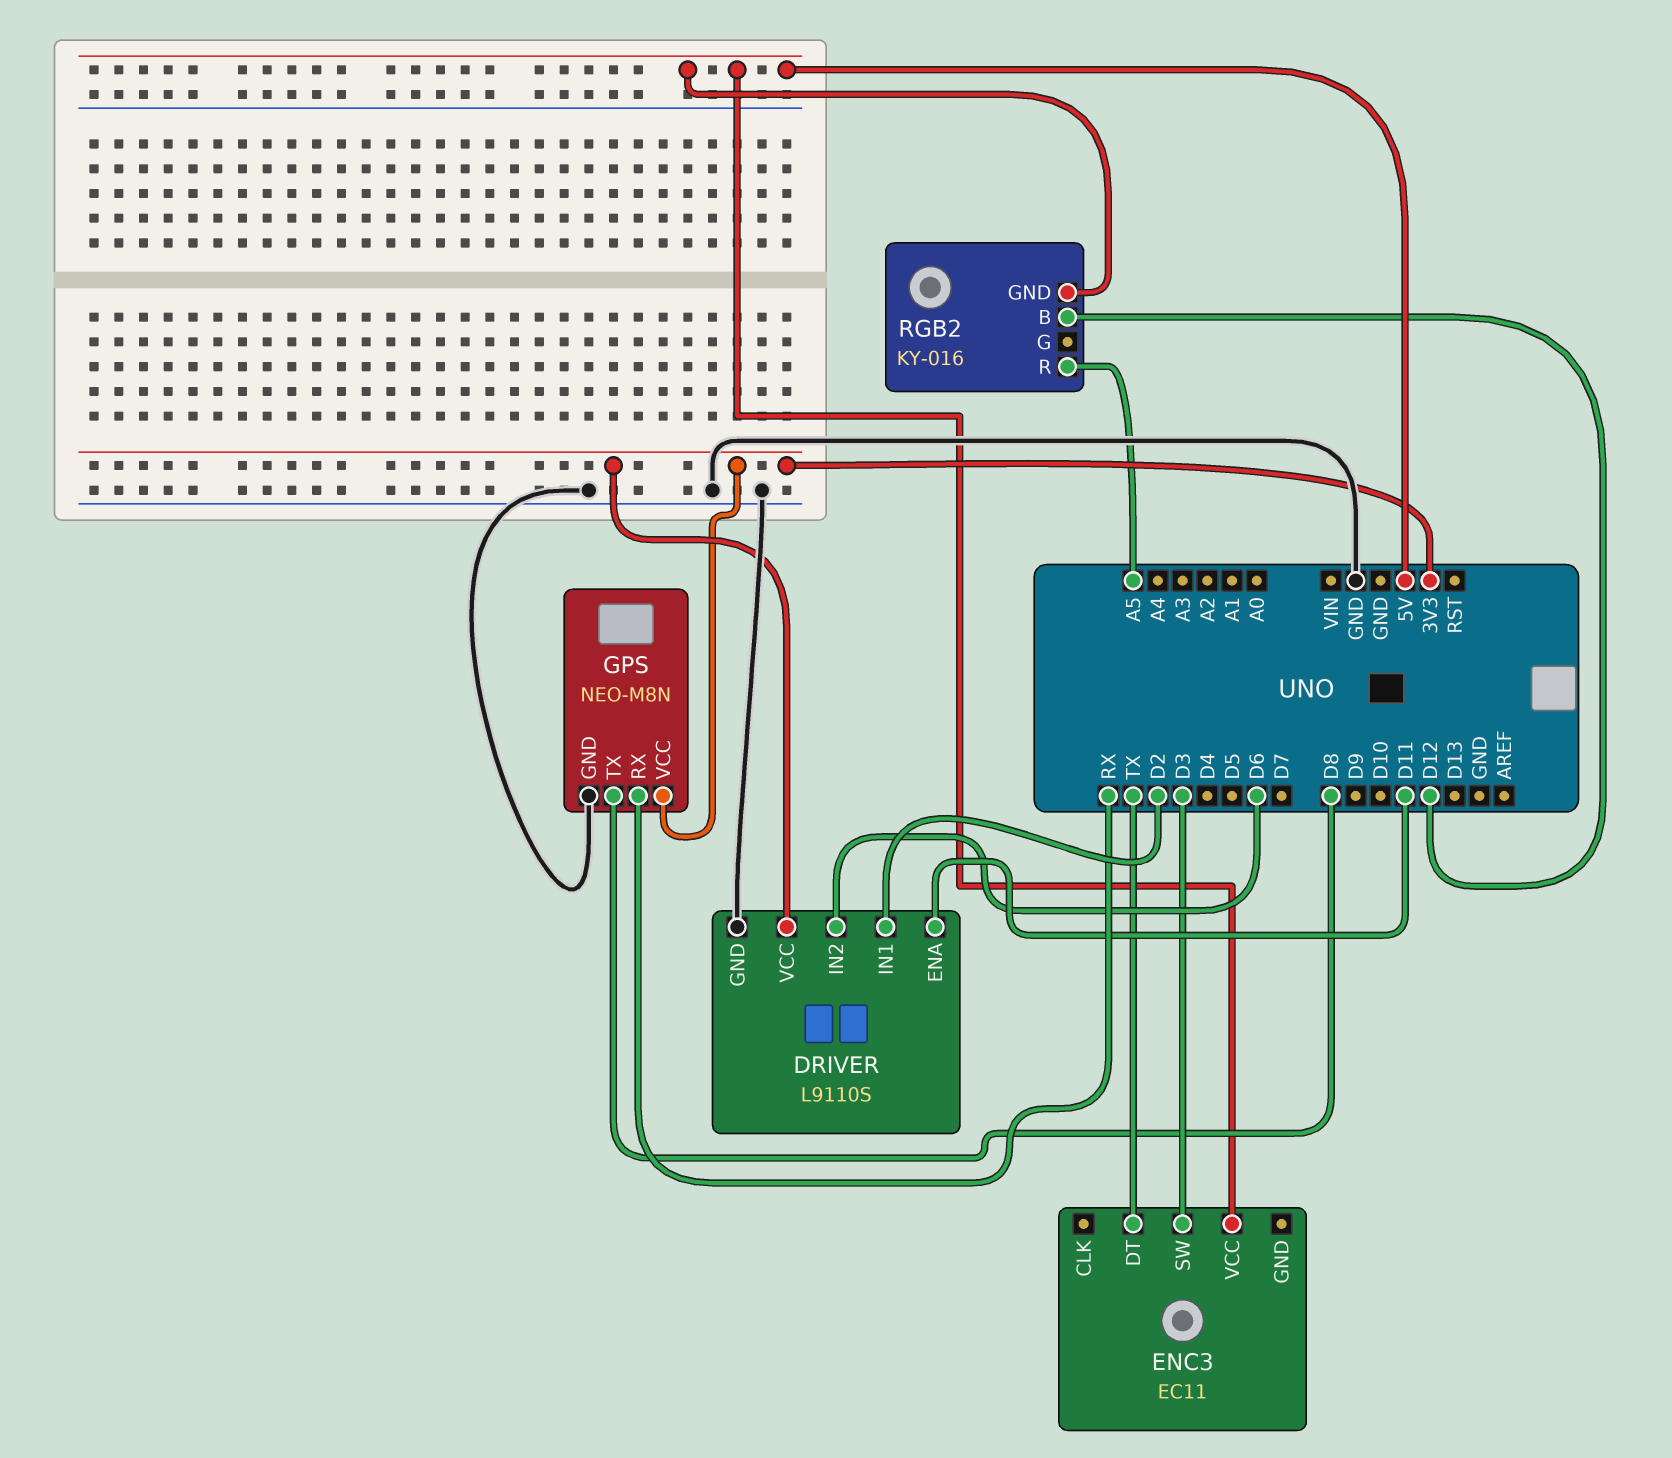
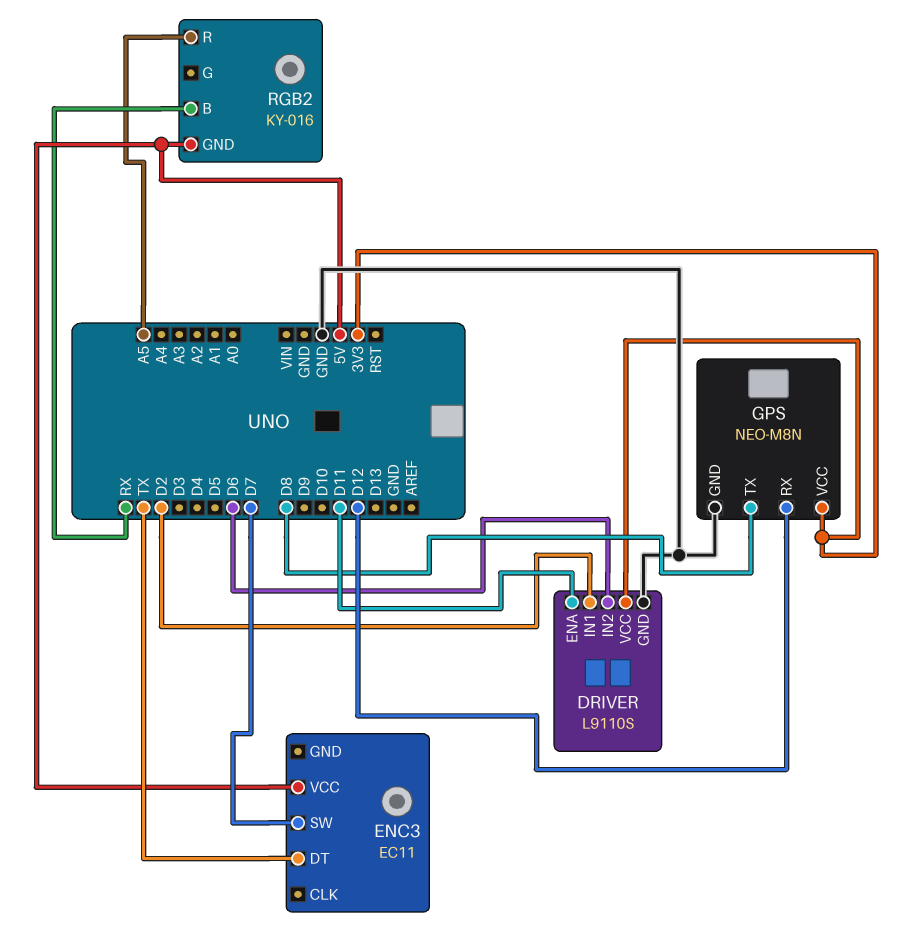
ENC3 pin SW: D3 -> D7
GPS pin RX: RX -> D12
RGB2 pin B: D12 -> RX

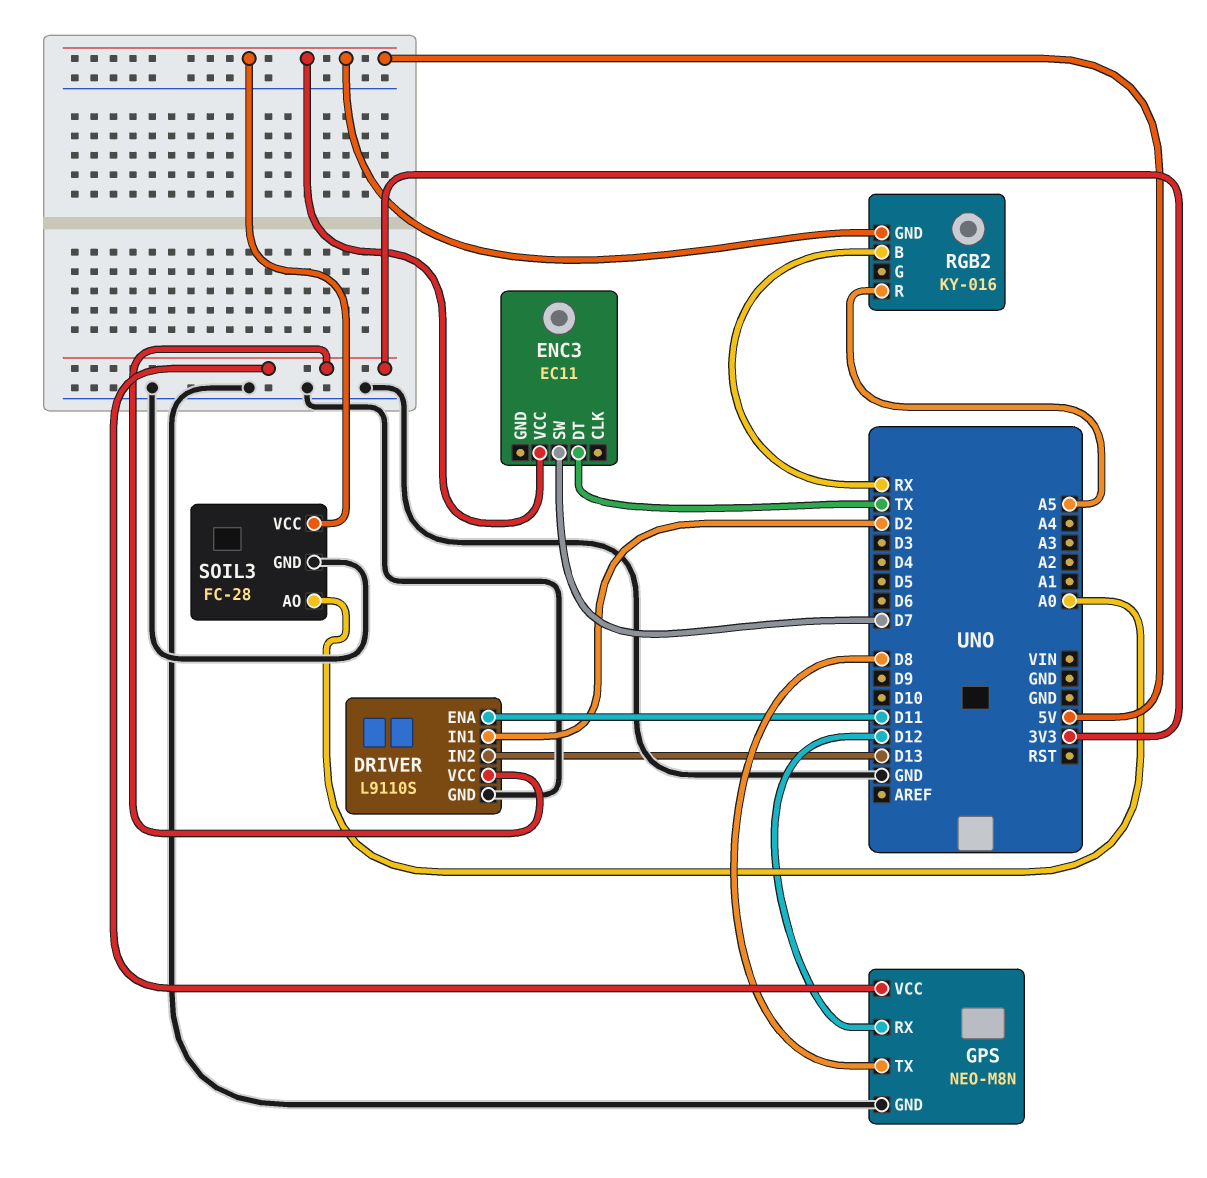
DRIVER pin IN2: D6 -> D13
SOIL3: none -> FC-28
SOIL3 pin AO: none -> A0
SOIL3 pin GND: none -> GND
SOIL3 pin VCC: none -> 5V

